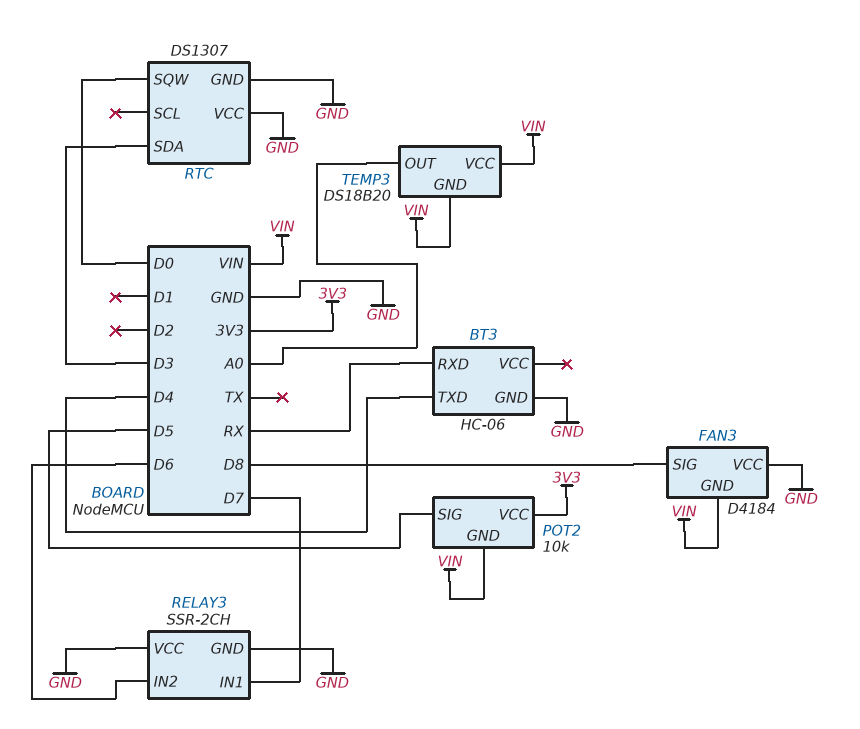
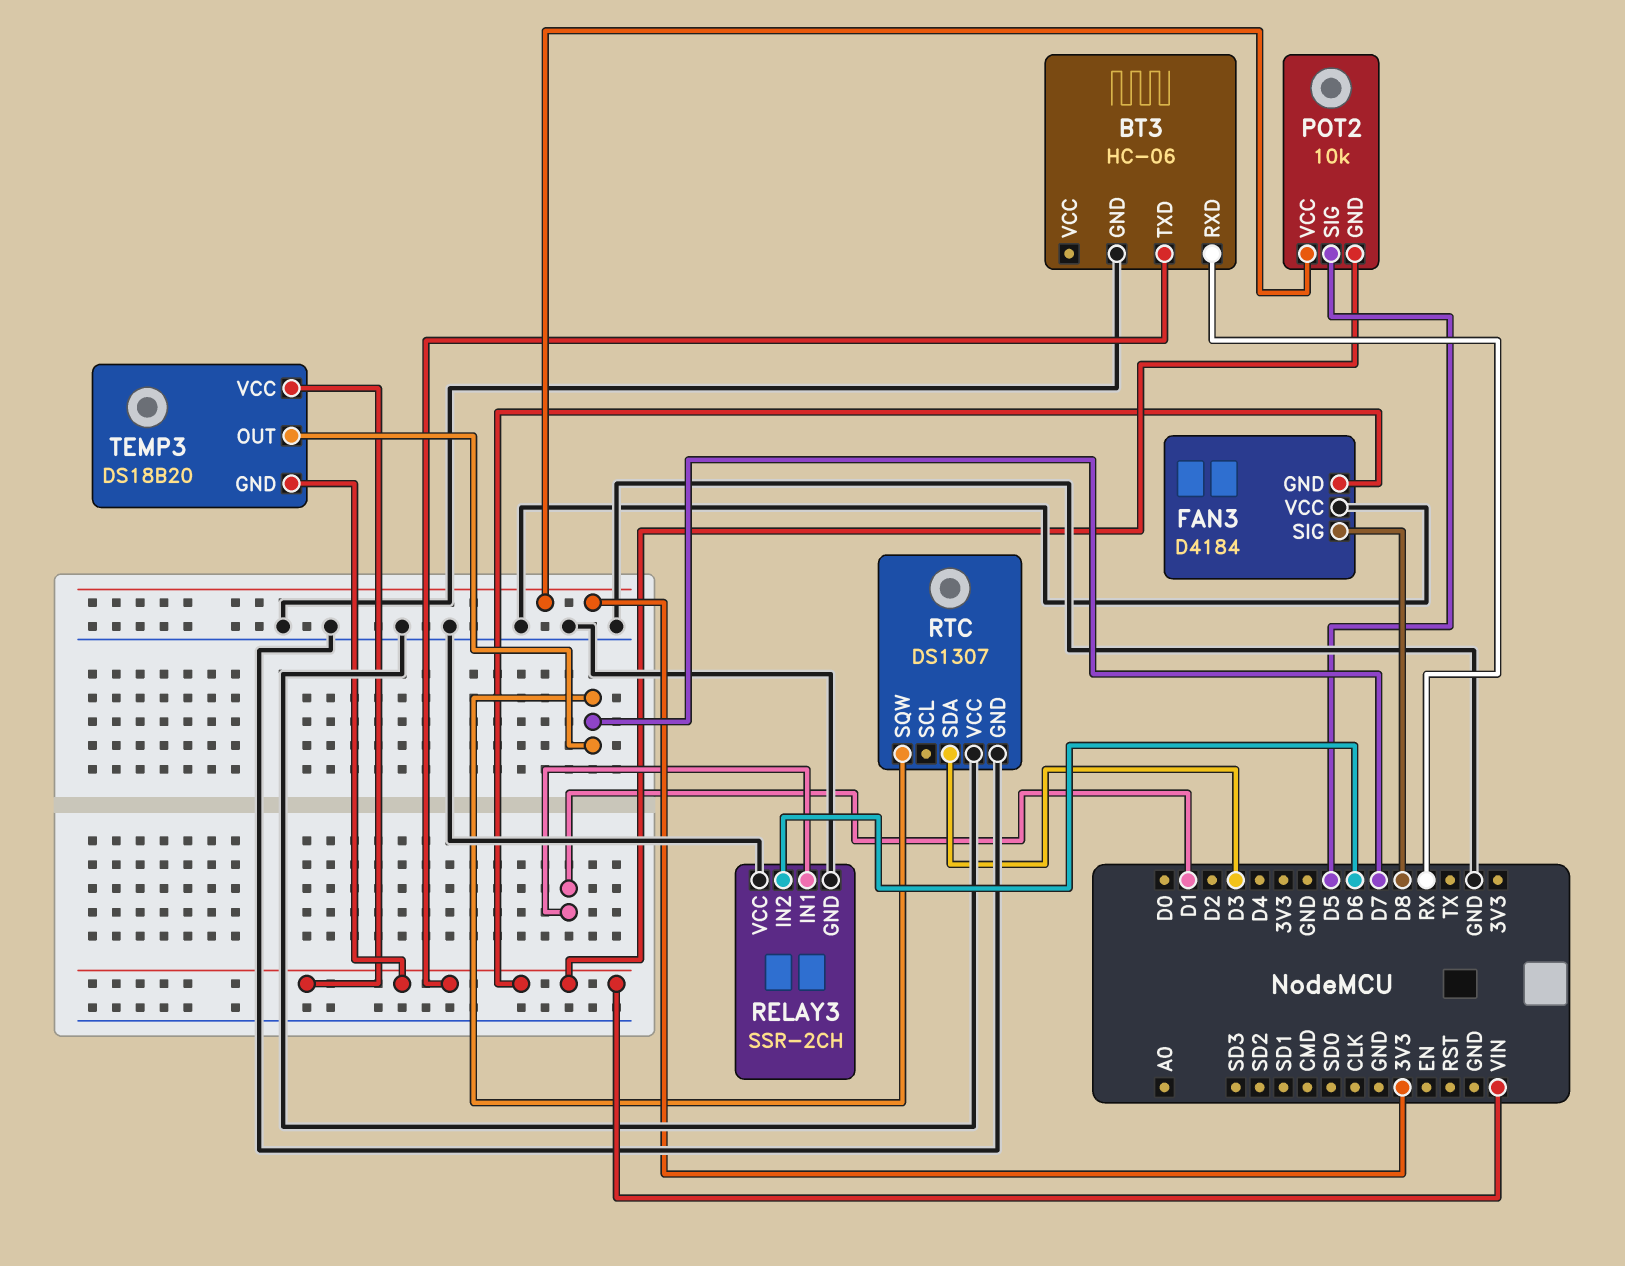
BT3 pin TXD: D4 -> VIN
RELAY3 pin IN1: D7 -> D1
RTC pin SQW: D0 -> D7
TEMP3 pin OUT: A0 -> D7

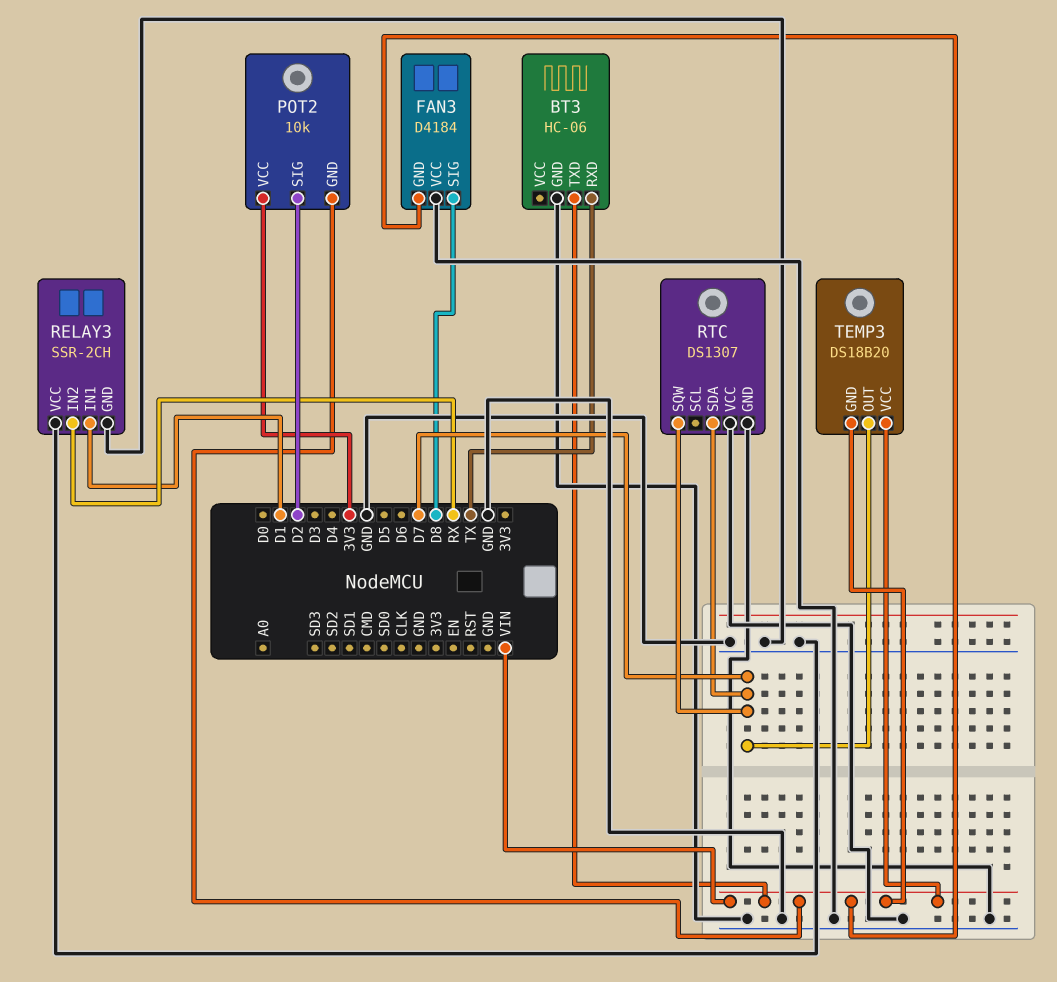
BT3 pin RXD: RX -> TX
POT2 pin SIG: D5 -> D2
RELAY3 pin IN2: D6 -> RX
RTC pin SDA: D3 -> D7

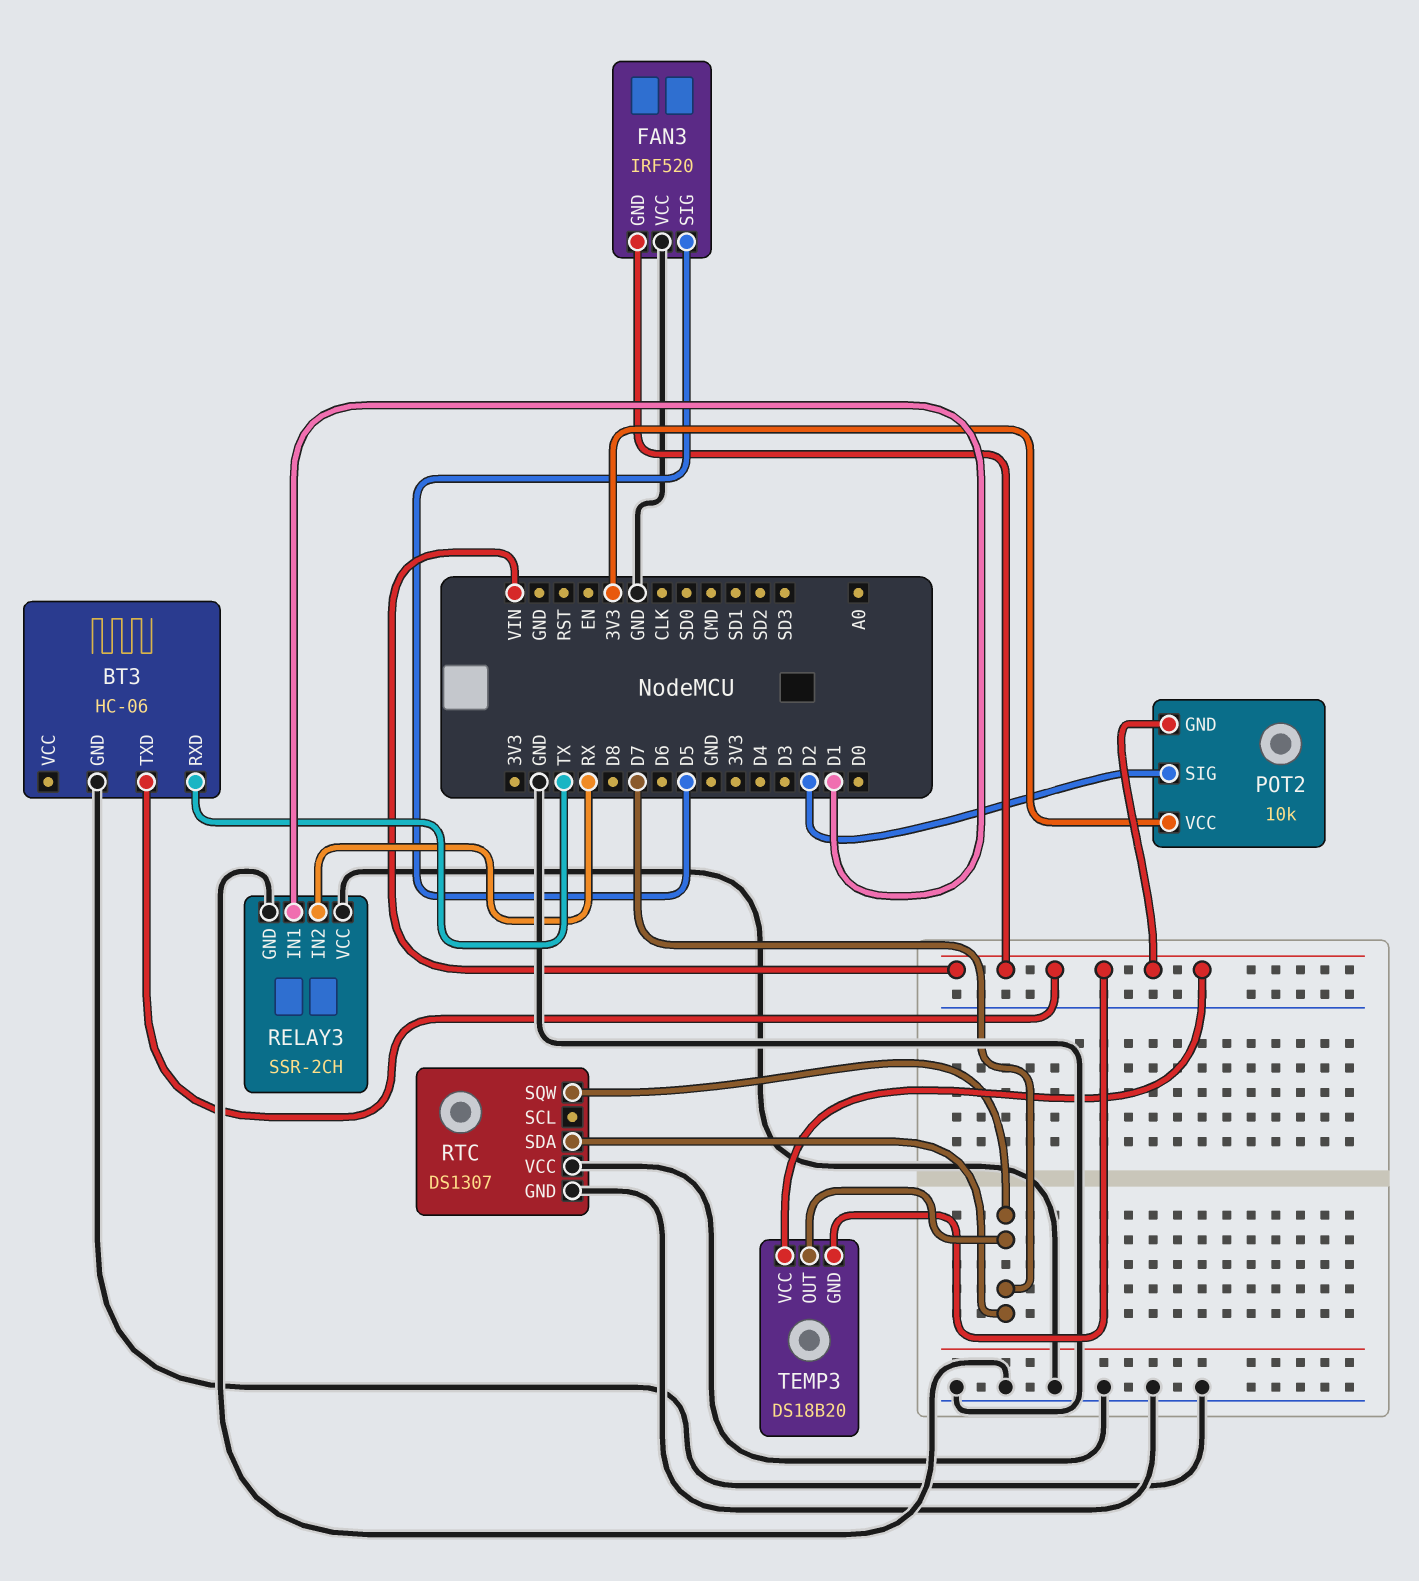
FAN3: D4184 -> IRF520
FAN3 pin SIG: D8 -> D5

